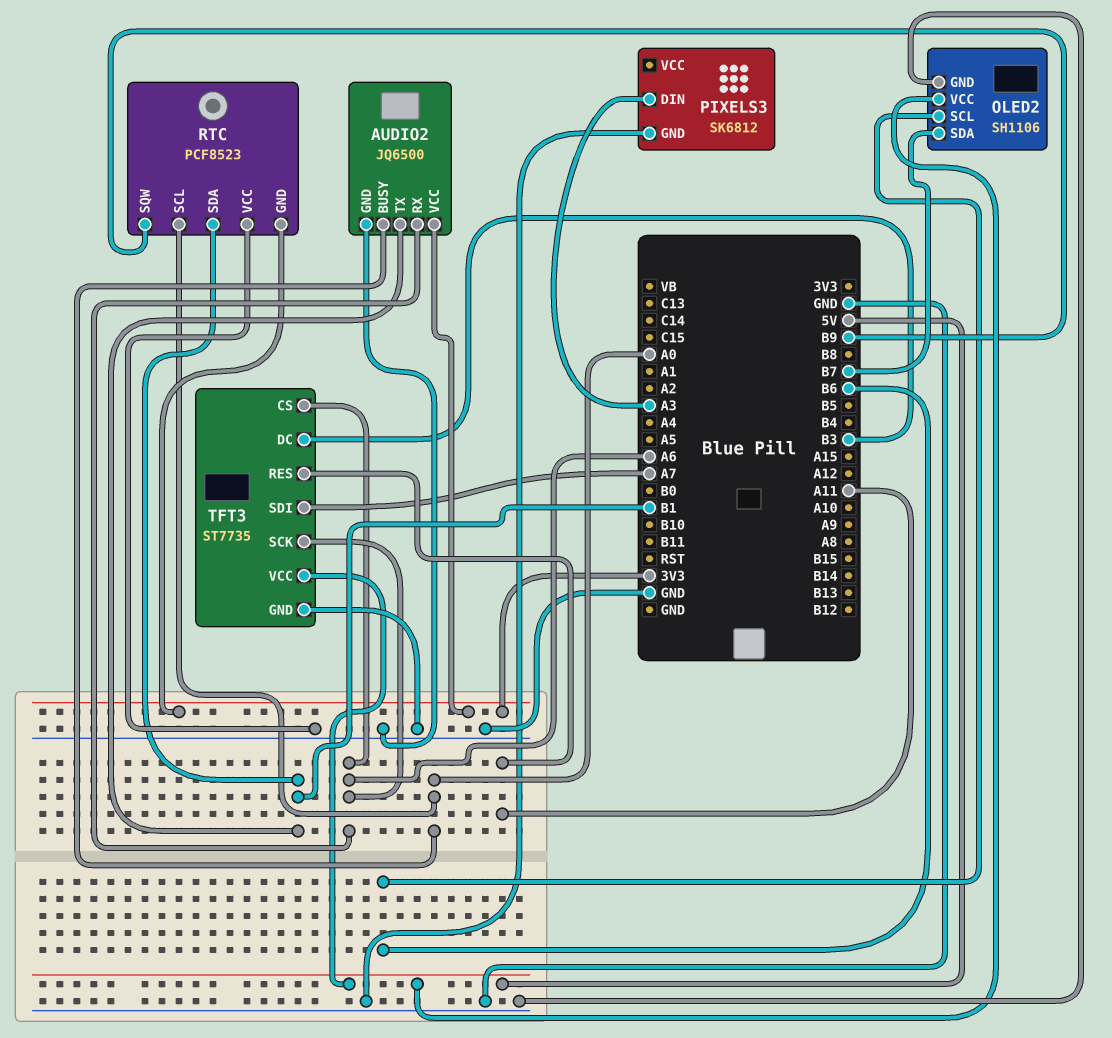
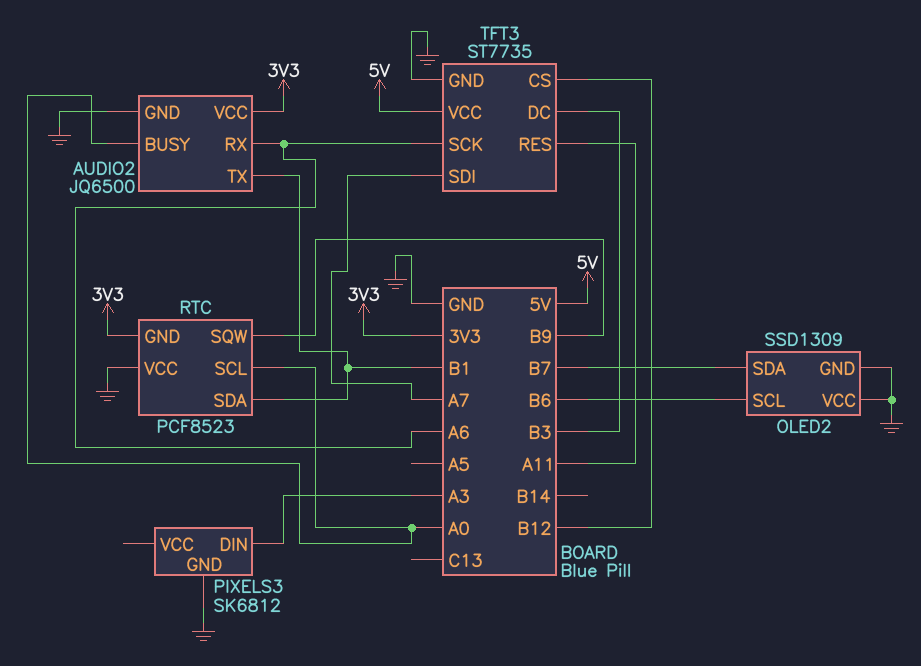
OLED2: SH1106 -> SSD1309
OLED2 pin VCC: 5V -> GND
TFT3 pin CS: A6 -> B12

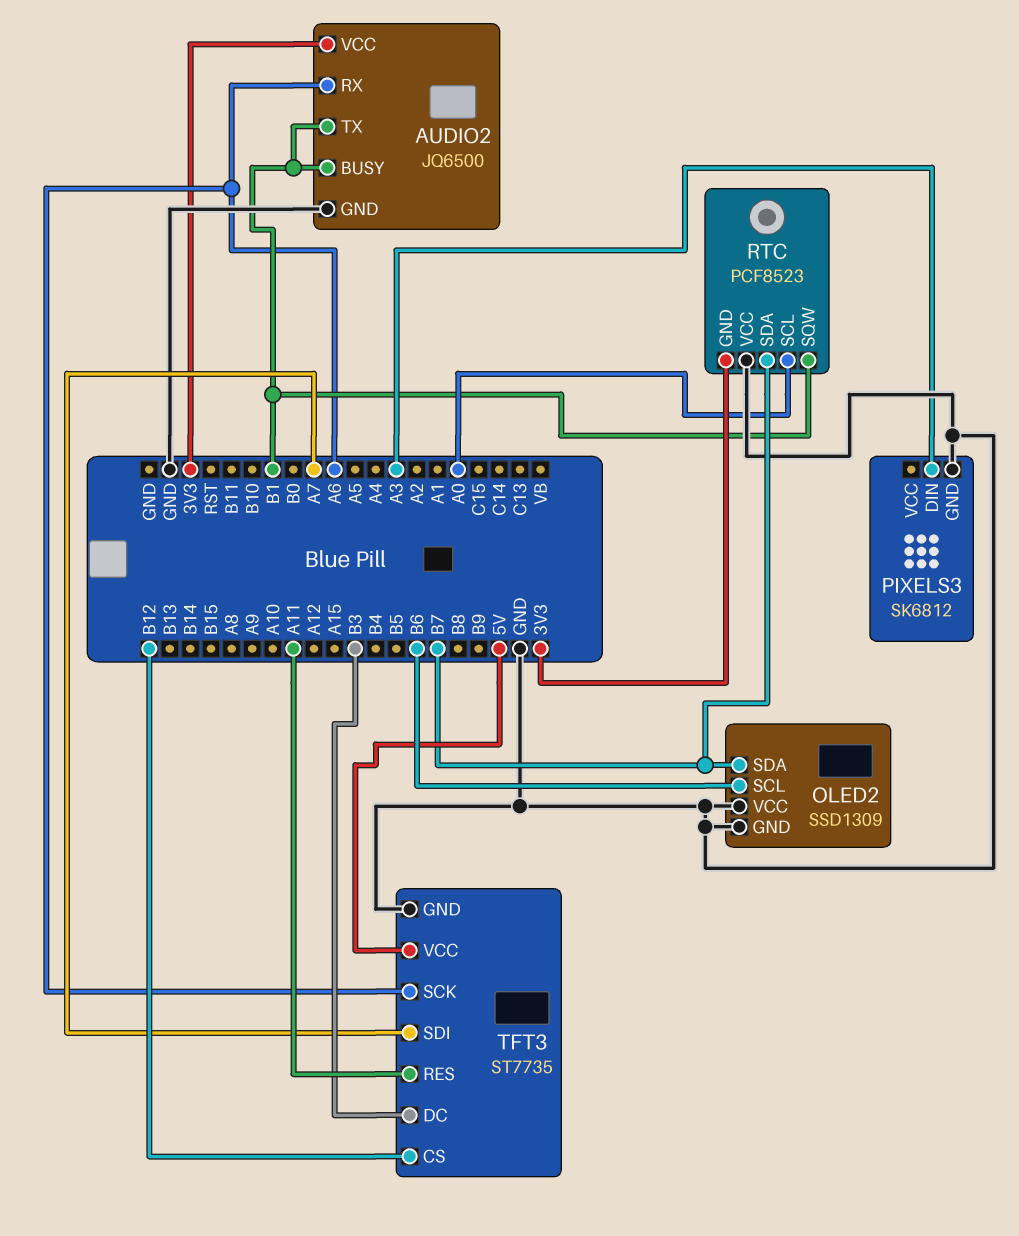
AUDIO2 pin BUSY: A0 -> B1
RTC pin SDA: B1 -> B7
RTC pin SQW: B9 -> B1

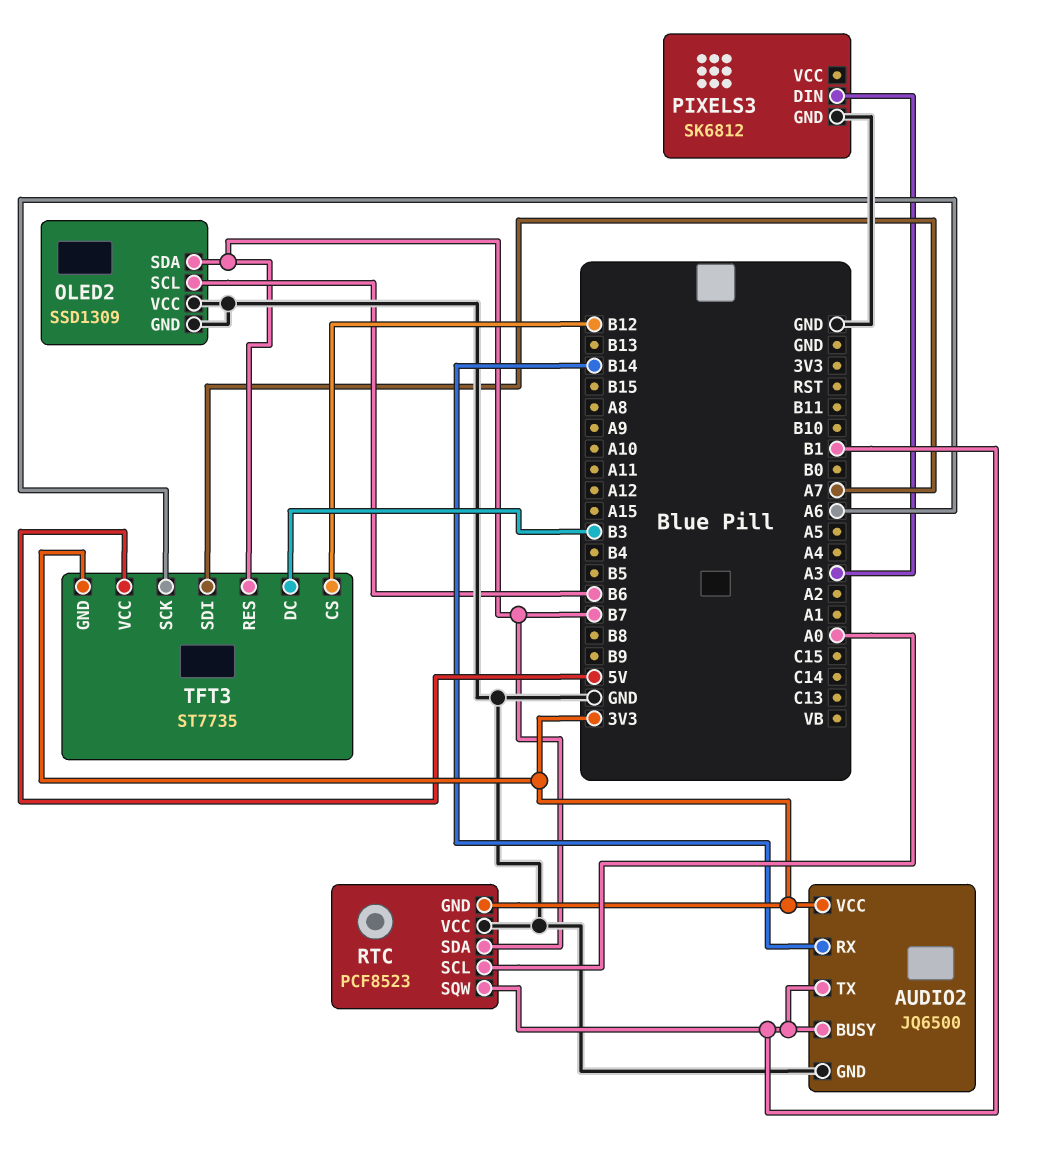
AUDIO2 pin RX: A6 -> B14
TFT3 pin GND: GND -> 3V3
TFT3 pin RES: A11 -> B7

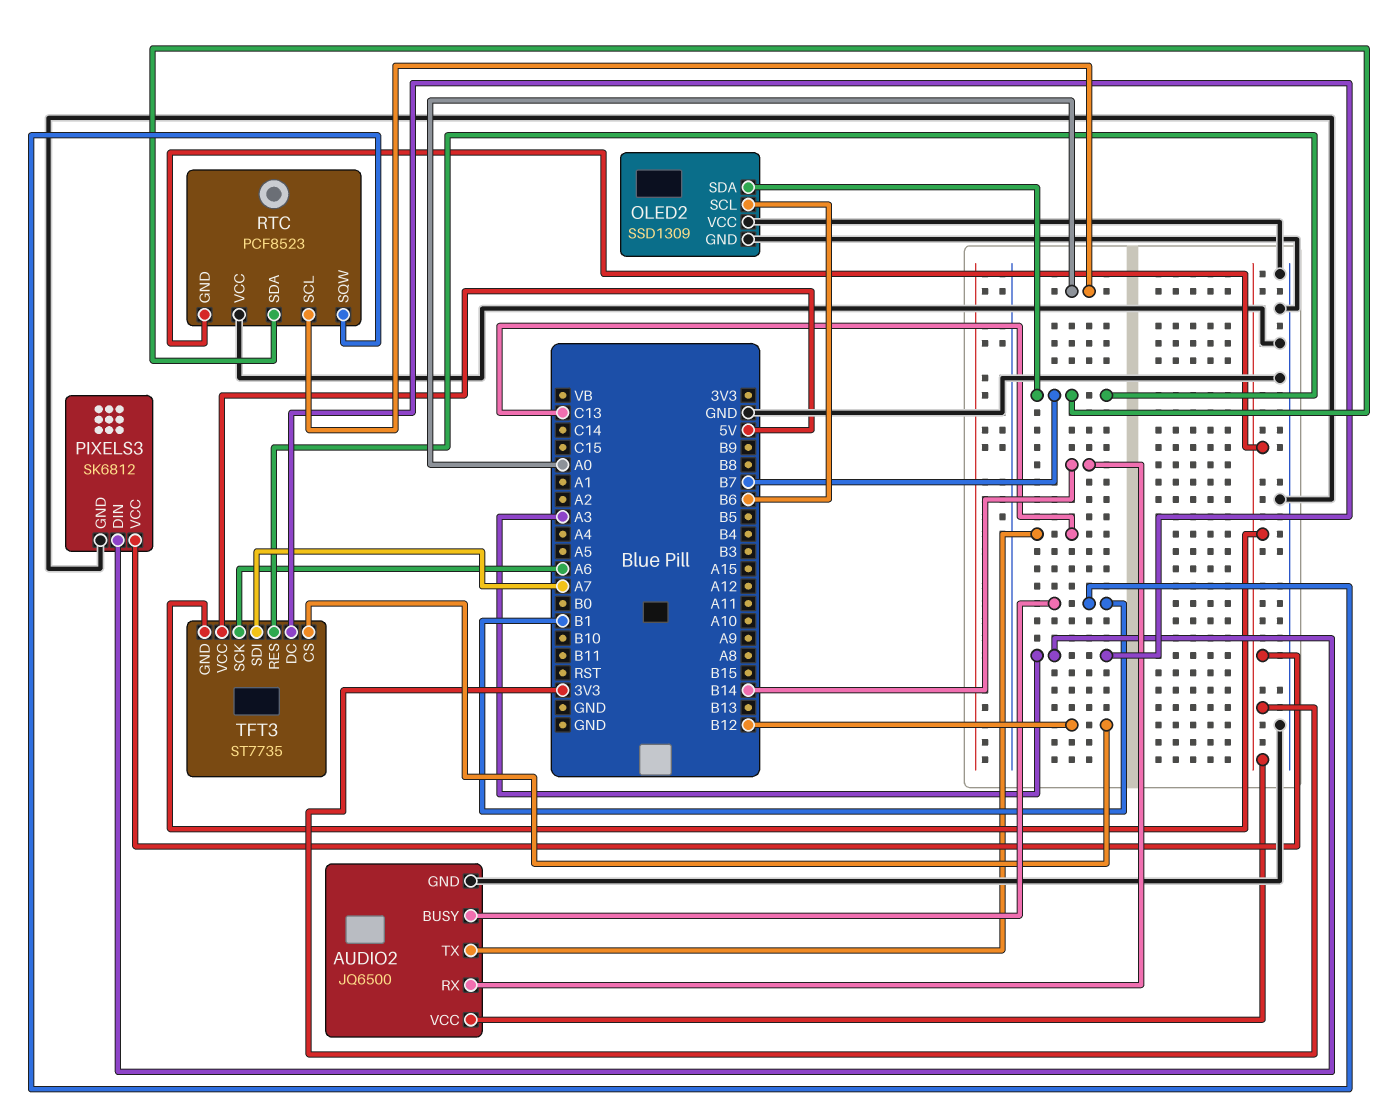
AUDIO2 pin TX: B1 -> C13
PIXELS3 pin VCC: none -> 3V3
TFT3 pin DC: B3 -> A3

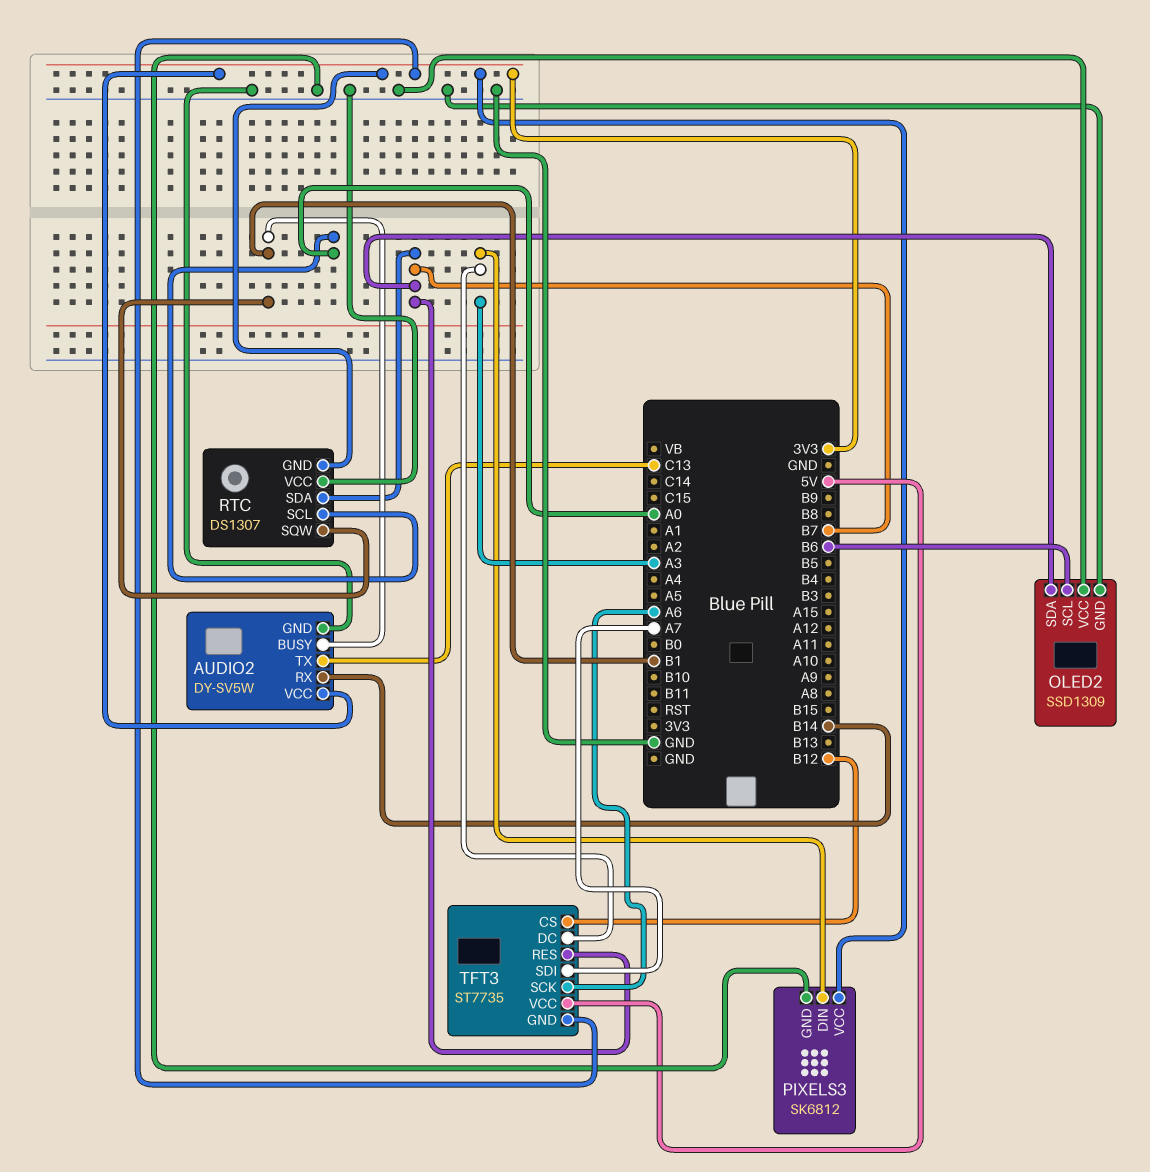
AUDIO2: JQ6500 -> DY-SV5W
RTC: PCF8523 -> DS1307

